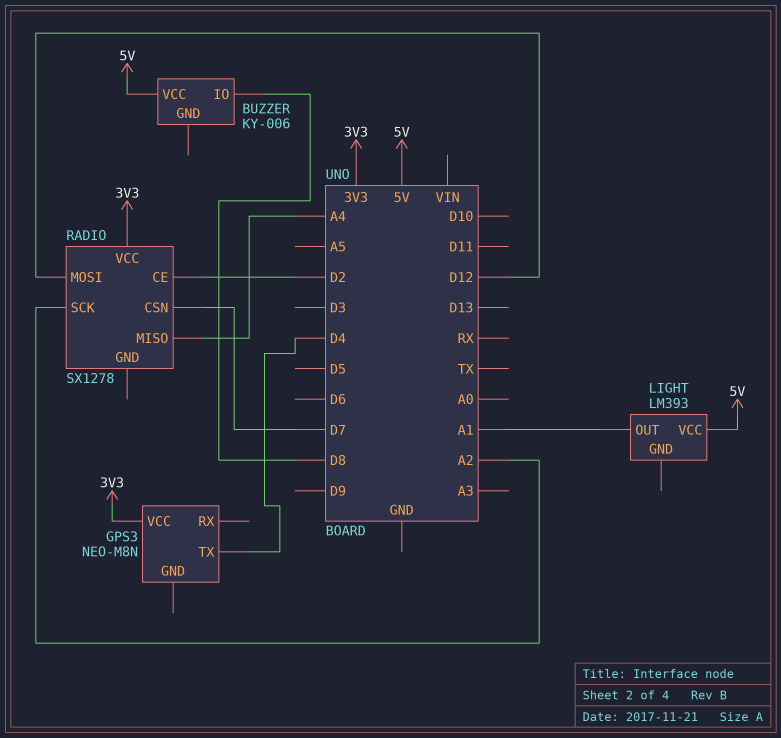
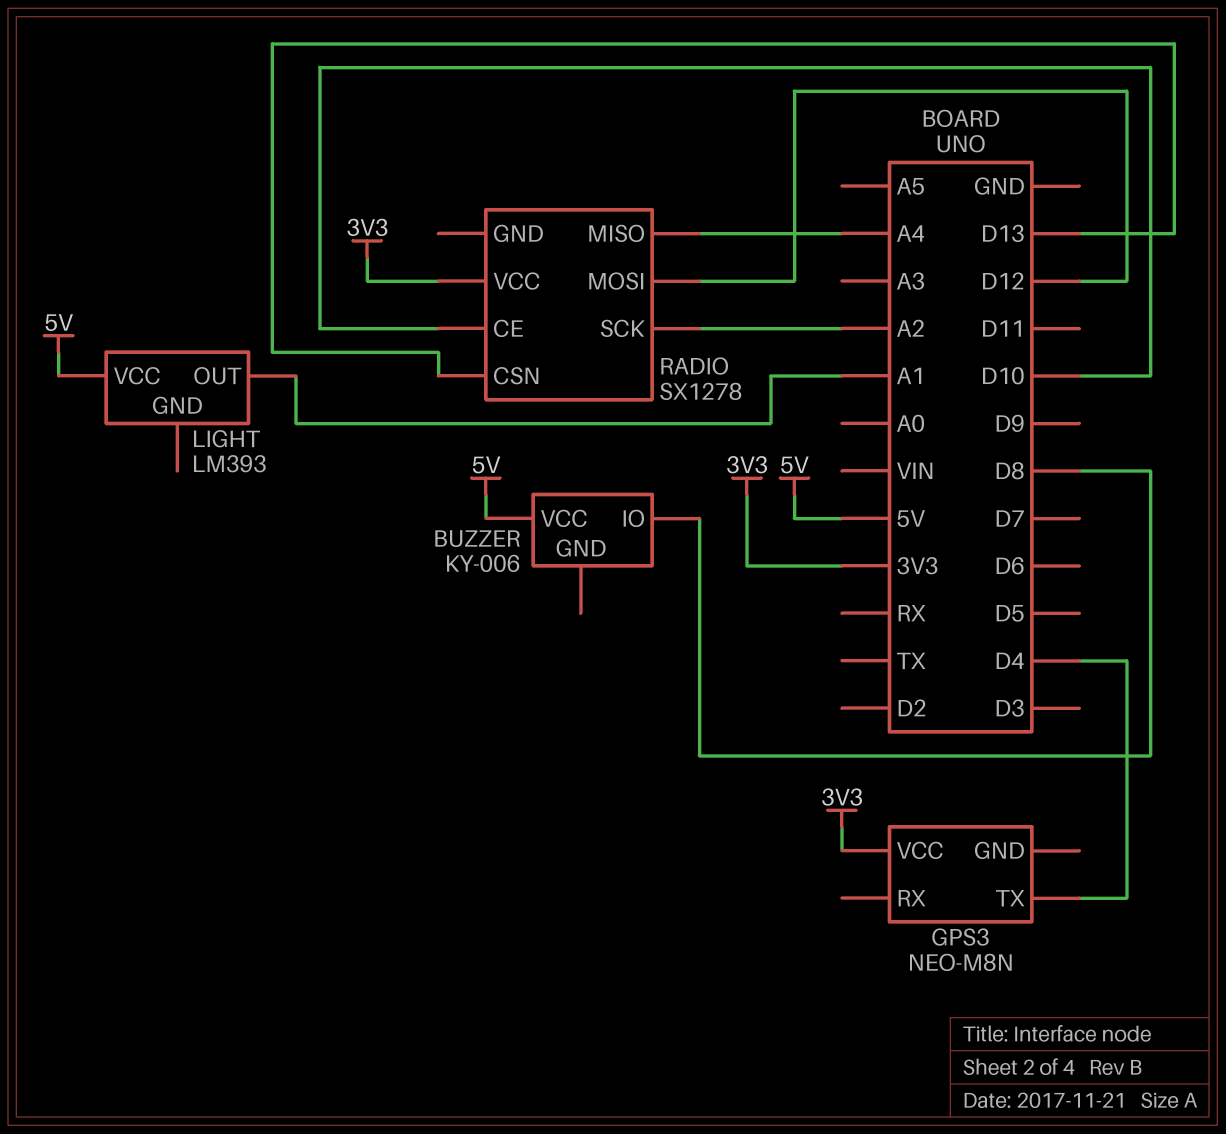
RADIO pin CE: D2 -> D10
RADIO pin CSN: D7 -> D13

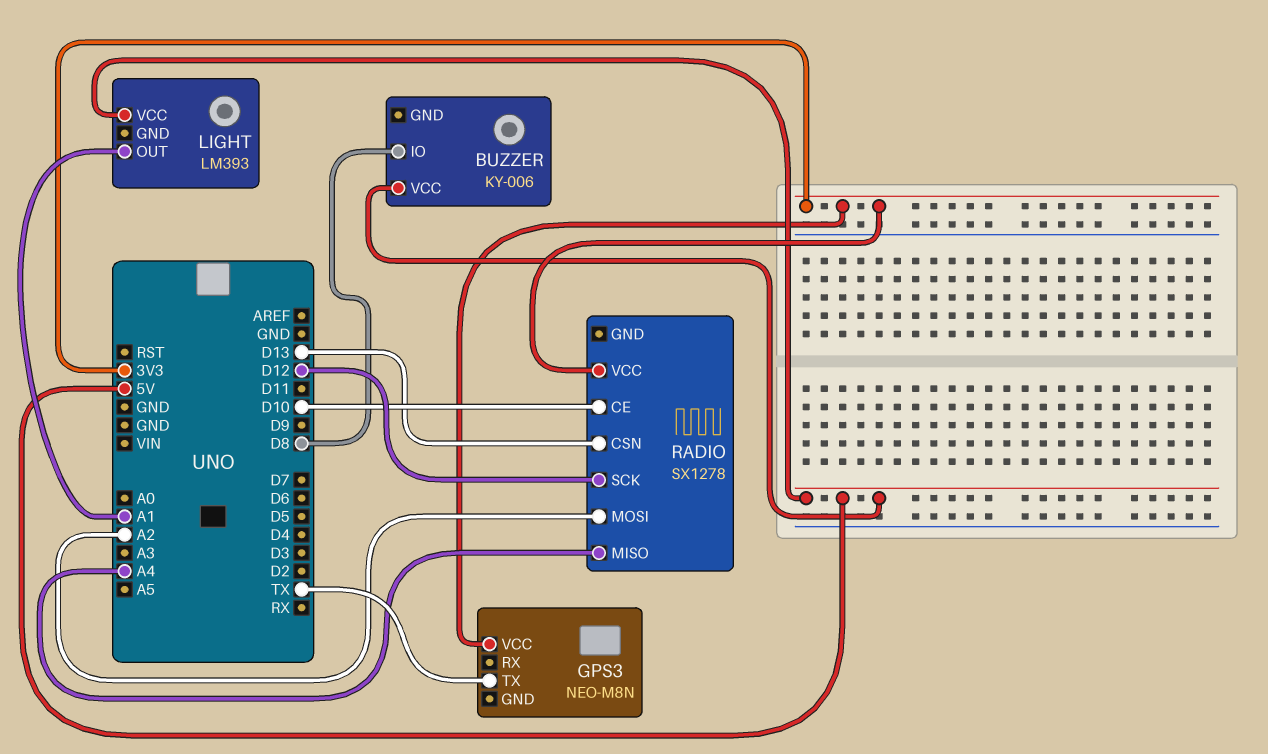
GPS3 pin TX: D4 -> TX
RADIO pin MOSI: D12 -> A2
RADIO pin SCK: A2 -> D12

